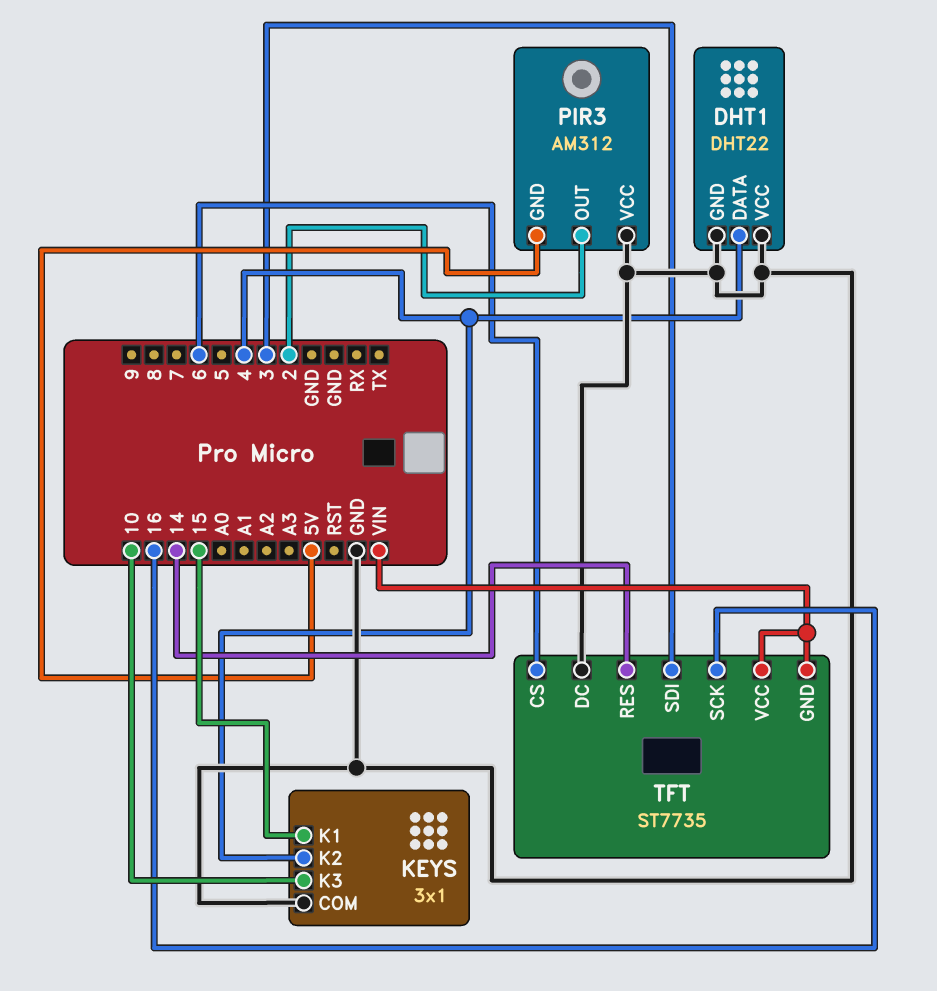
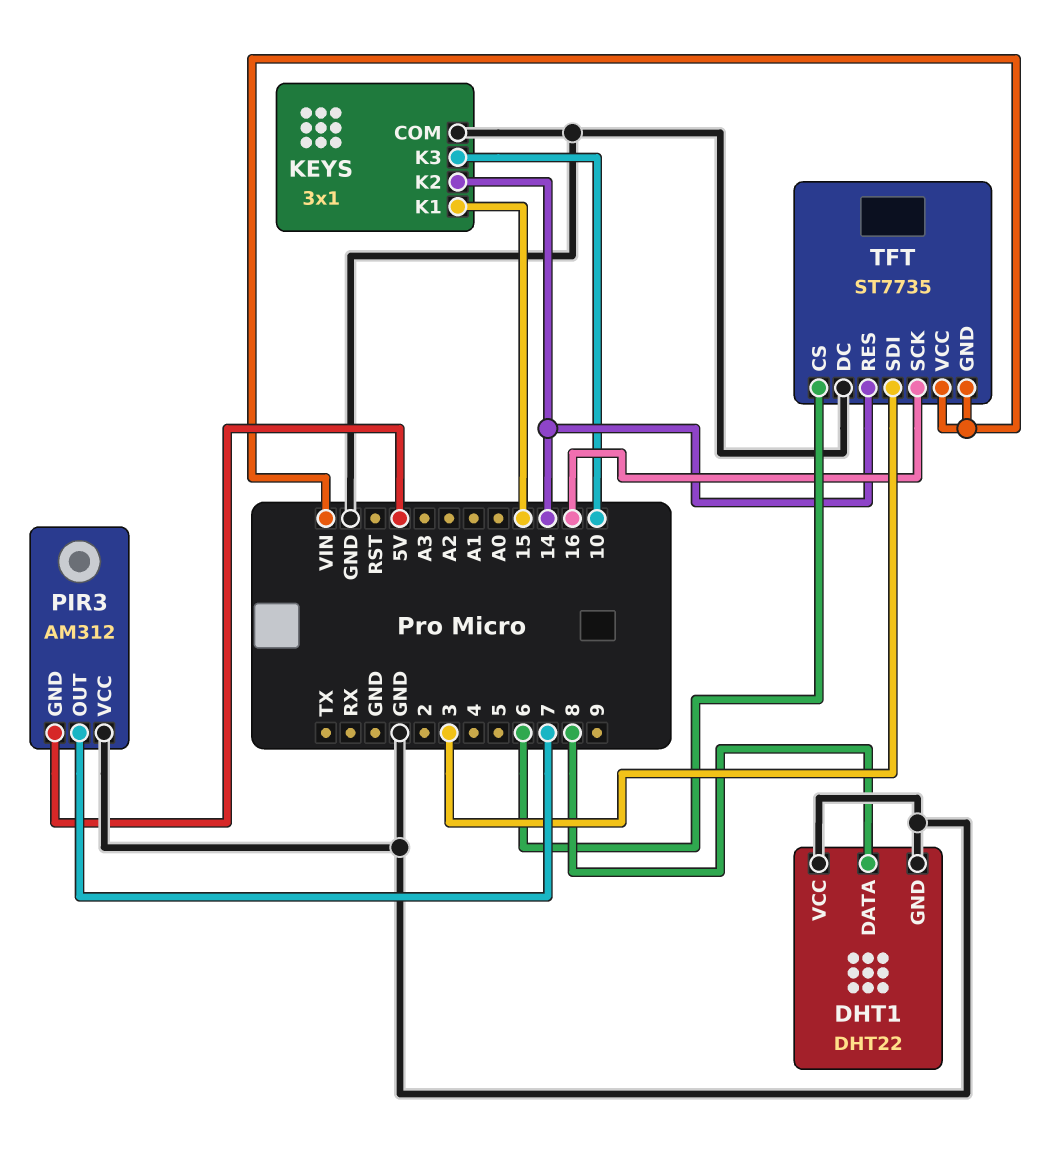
DHT1 pin DATA: 4 -> 8
KEYS pin K2: 4 -> 14
PIR3 pin OUT: 2 -> 7

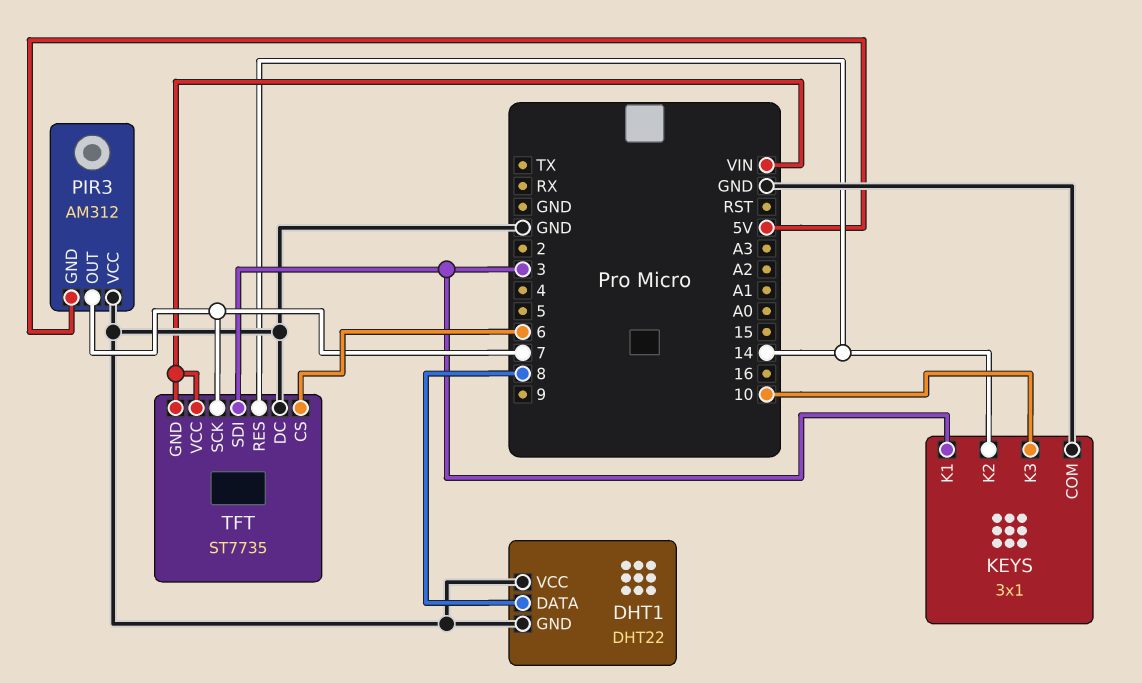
KEYS pin K1: 15 -> 3
TFT pin SCK: 16 -> 7

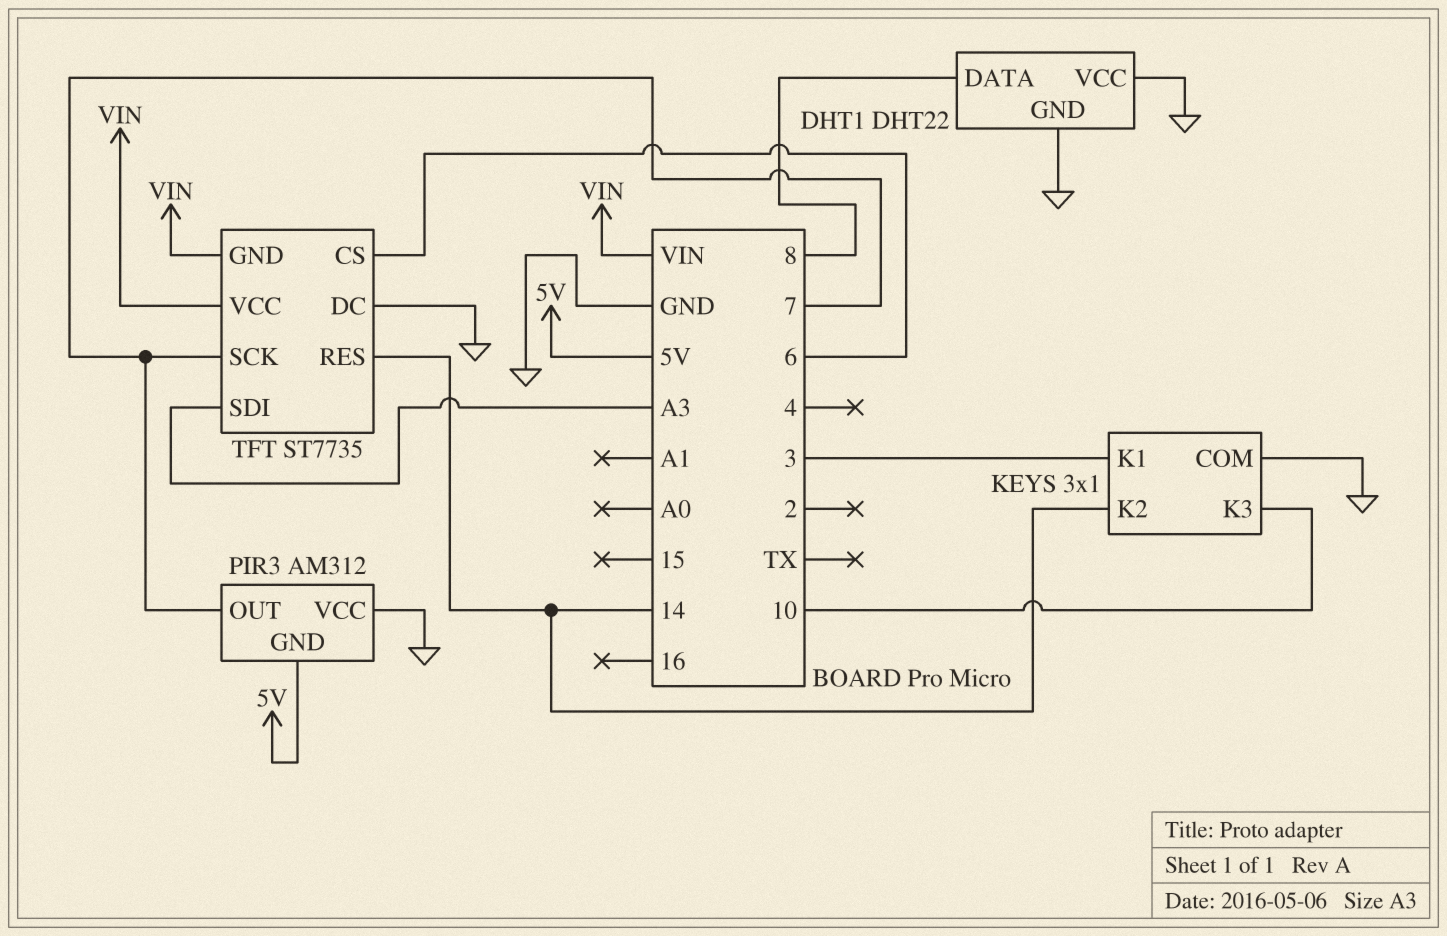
TFT pin SDI: 3 -> A3

